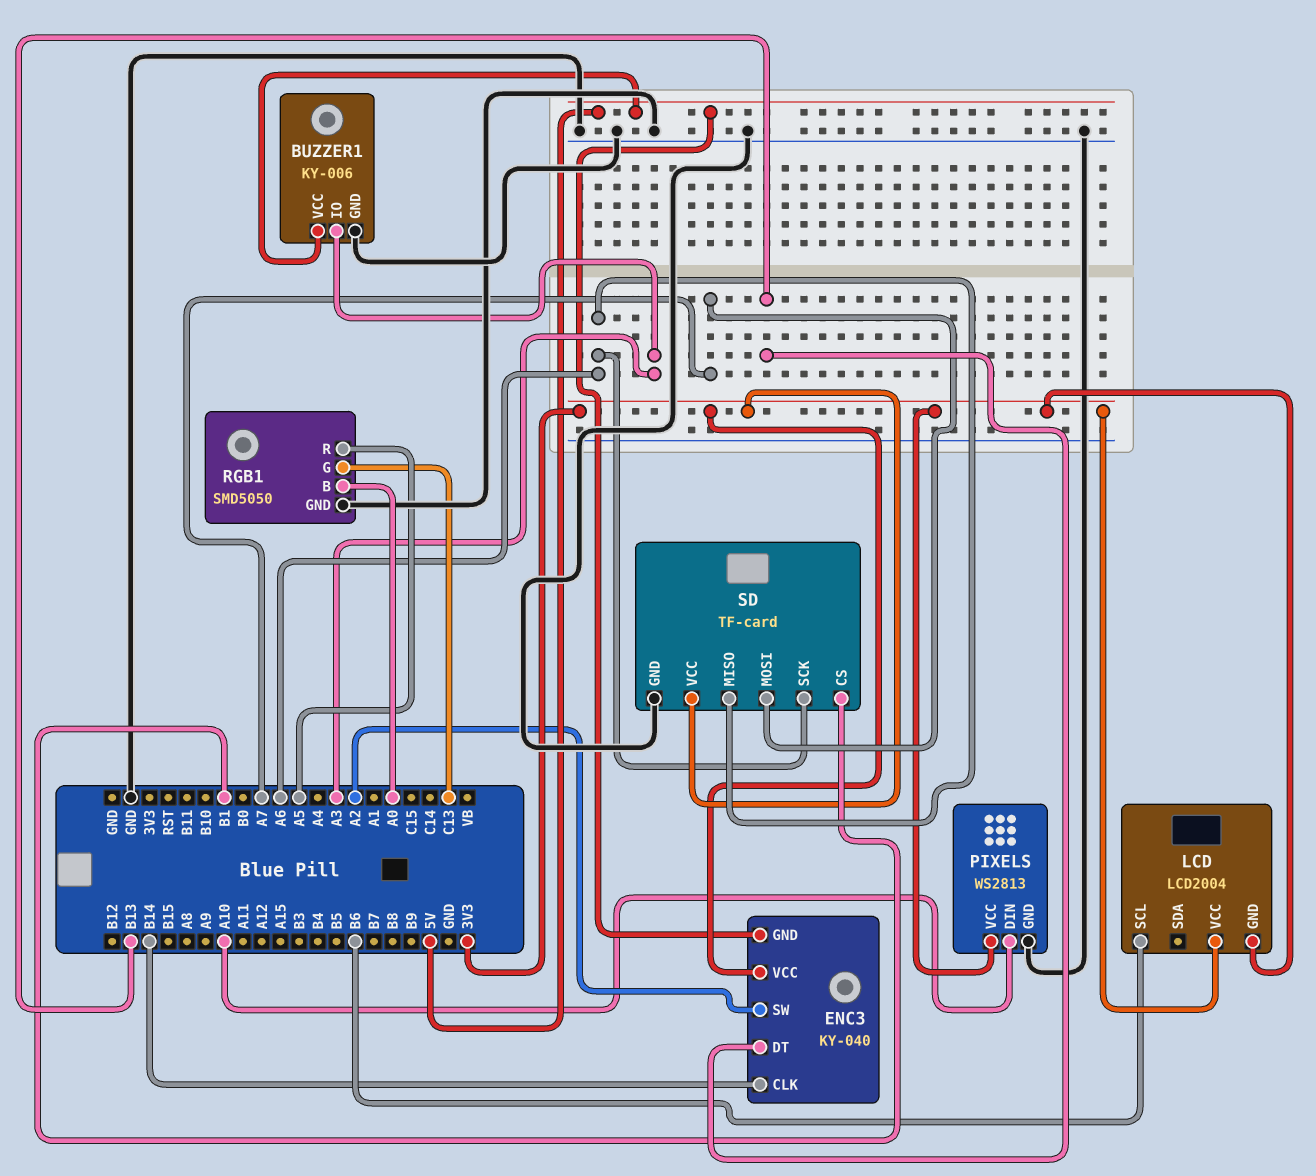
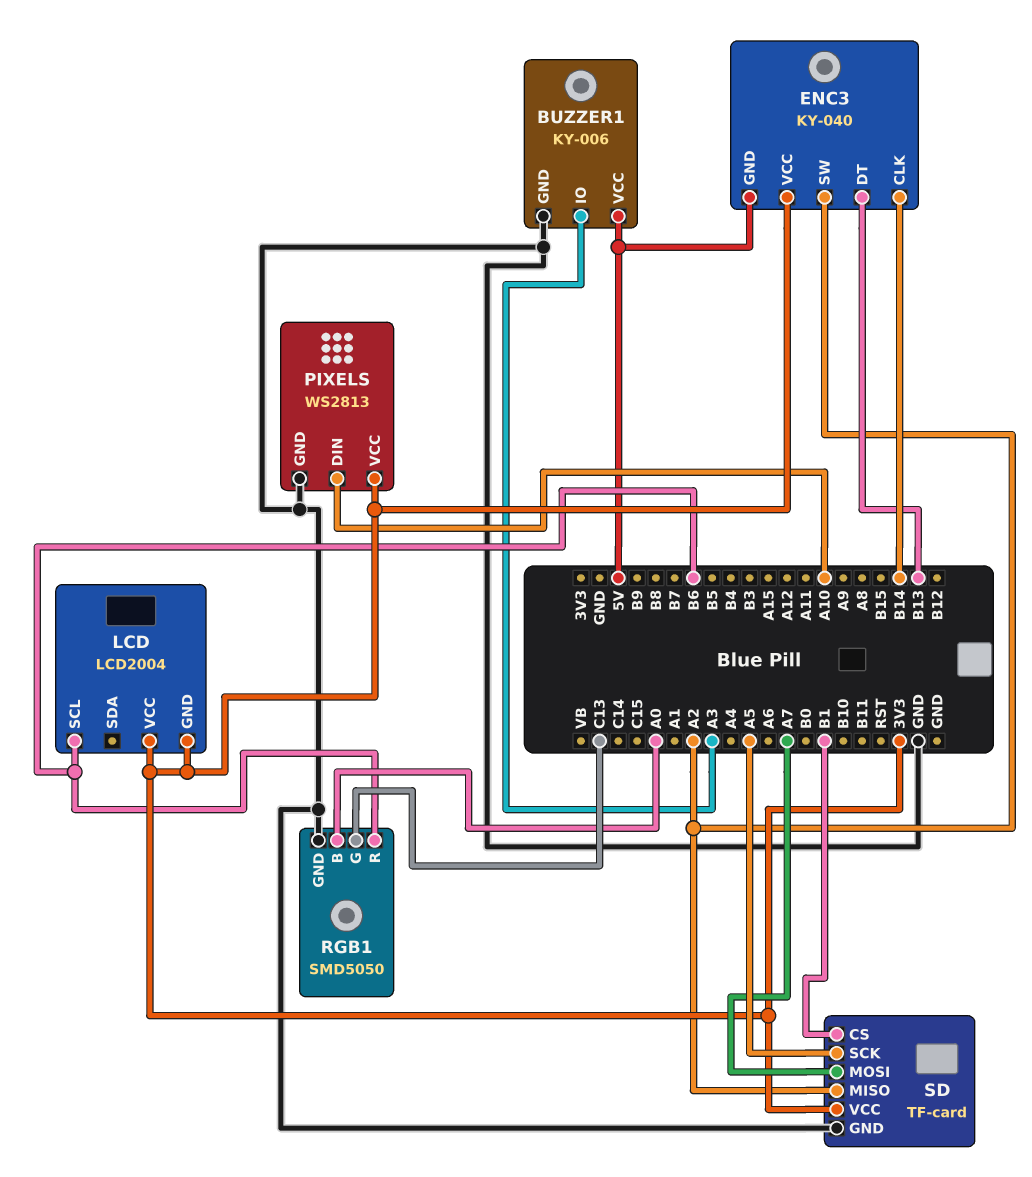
RGB1 pin R: A5 -> B6
SD pin MISO: A6 -> A2
SD pin SCK: A6 -> A5

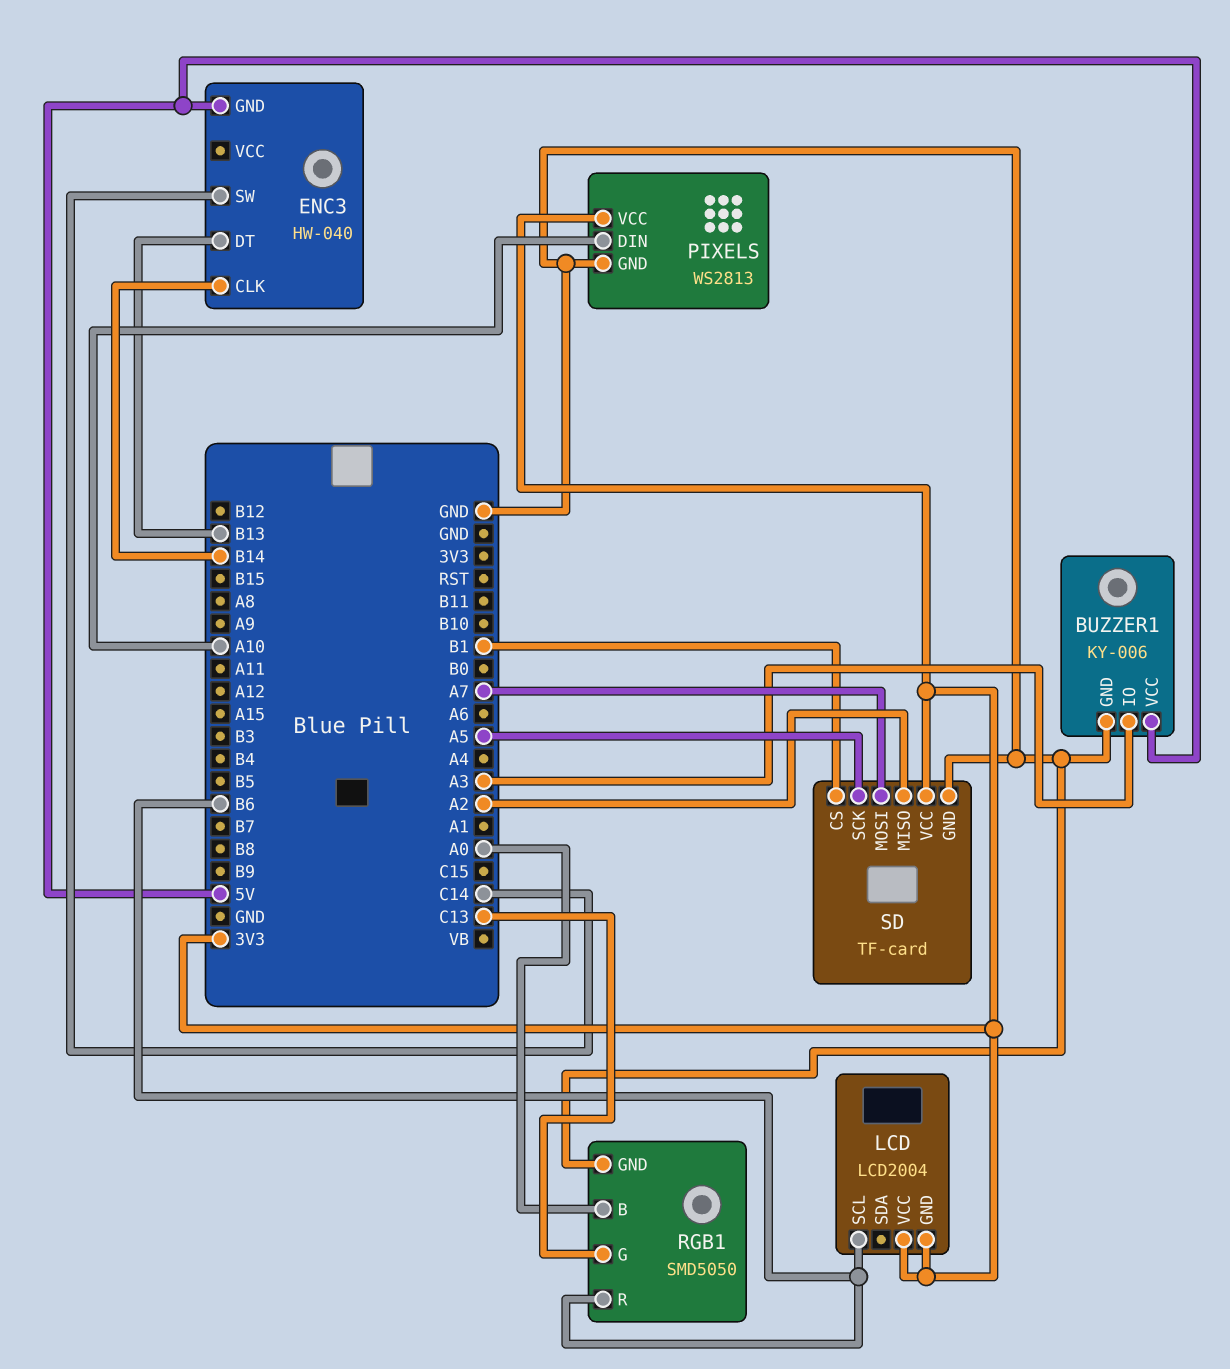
ENC3: KY-040 -> HW-040
ENC3 pin SW: A2 -> C14
ENC3 pin VCC: 3V3 -> none

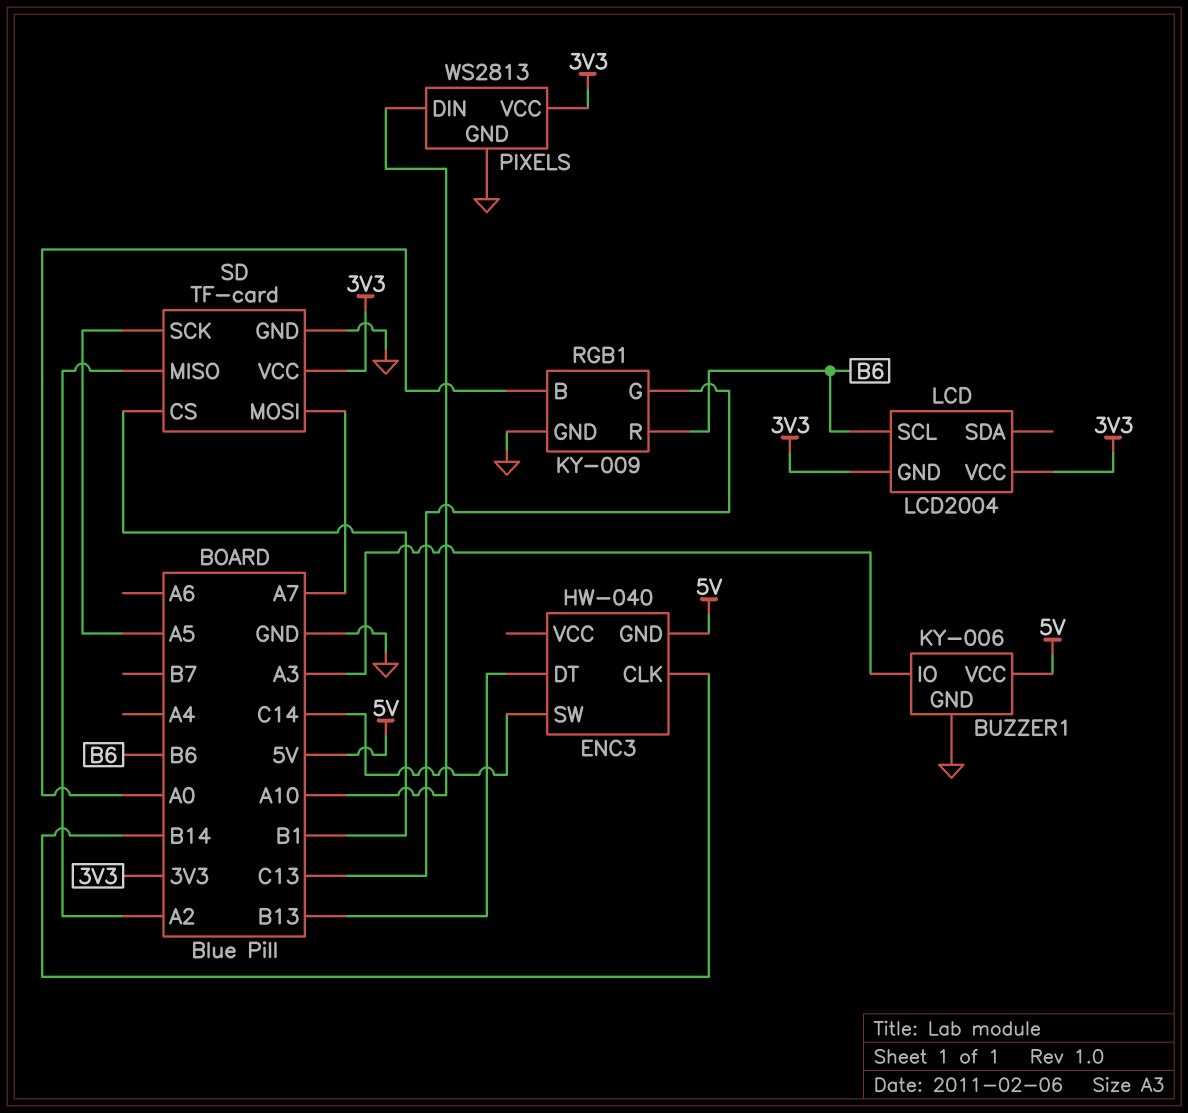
RGB1: SMD5050 -> KY-009

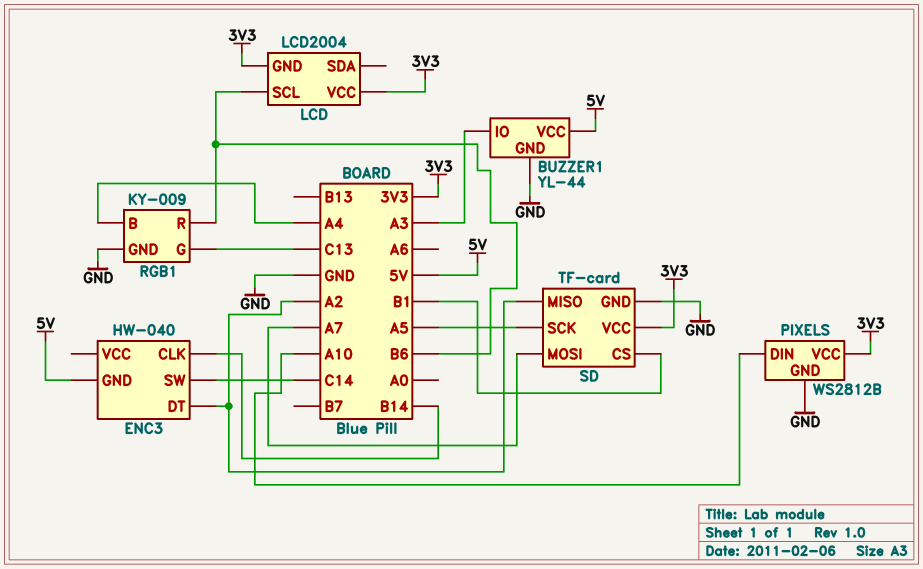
BUZZER1: KY-006 -> YL-44
ENC3 pin DT: B13 -> A2
PIXELS: WS2813 -> WS2812B
RGB1 pin B: A0 -> A4

